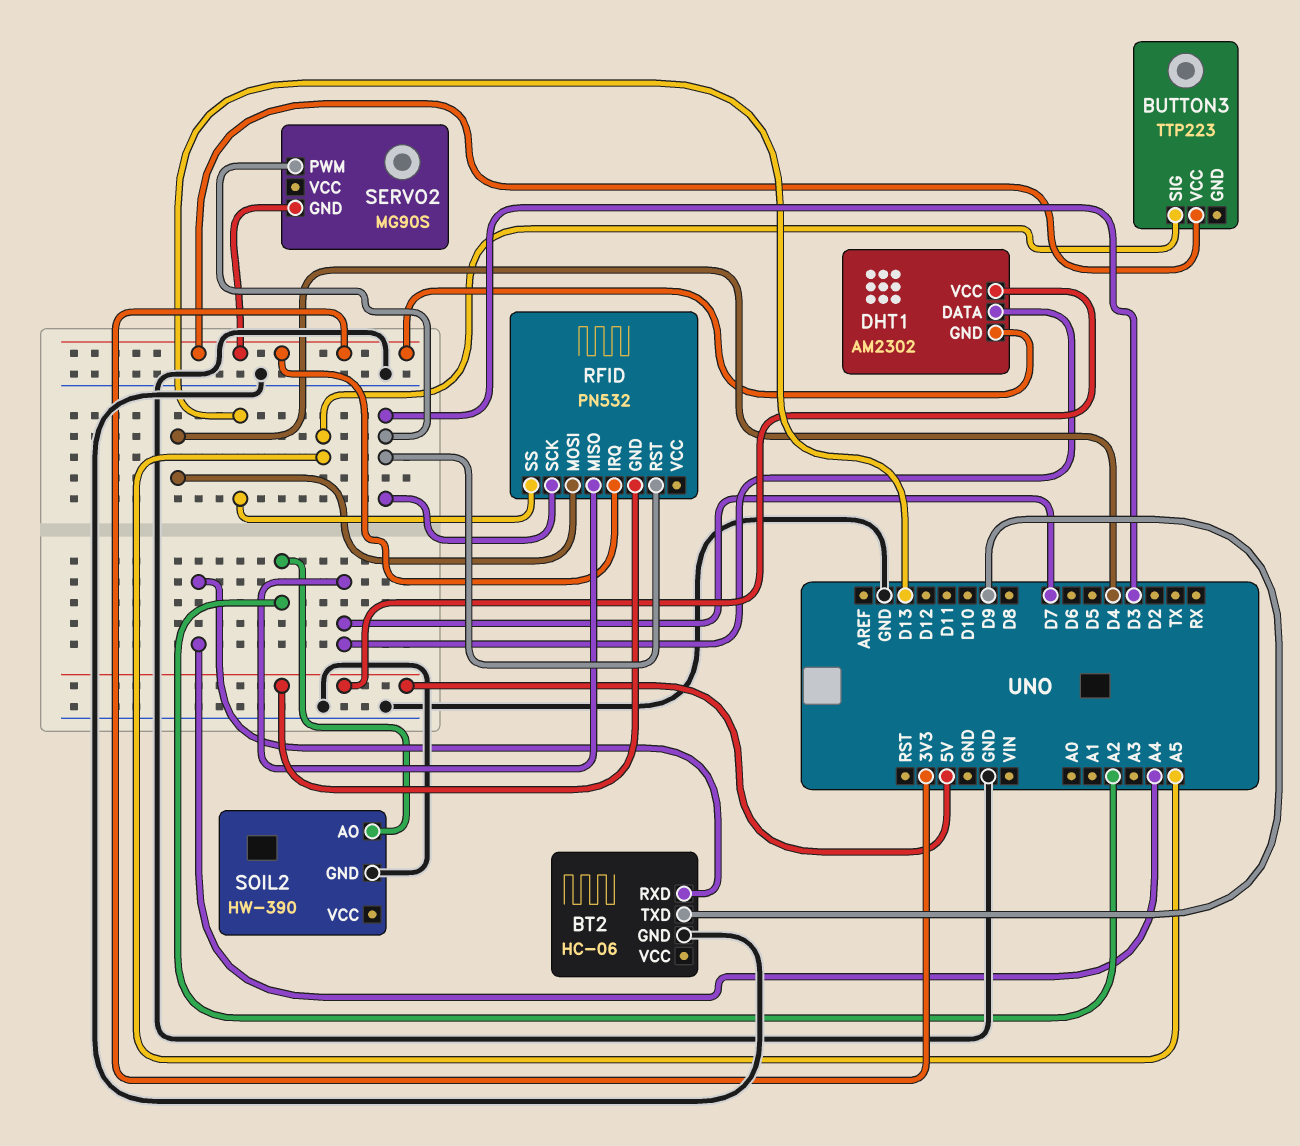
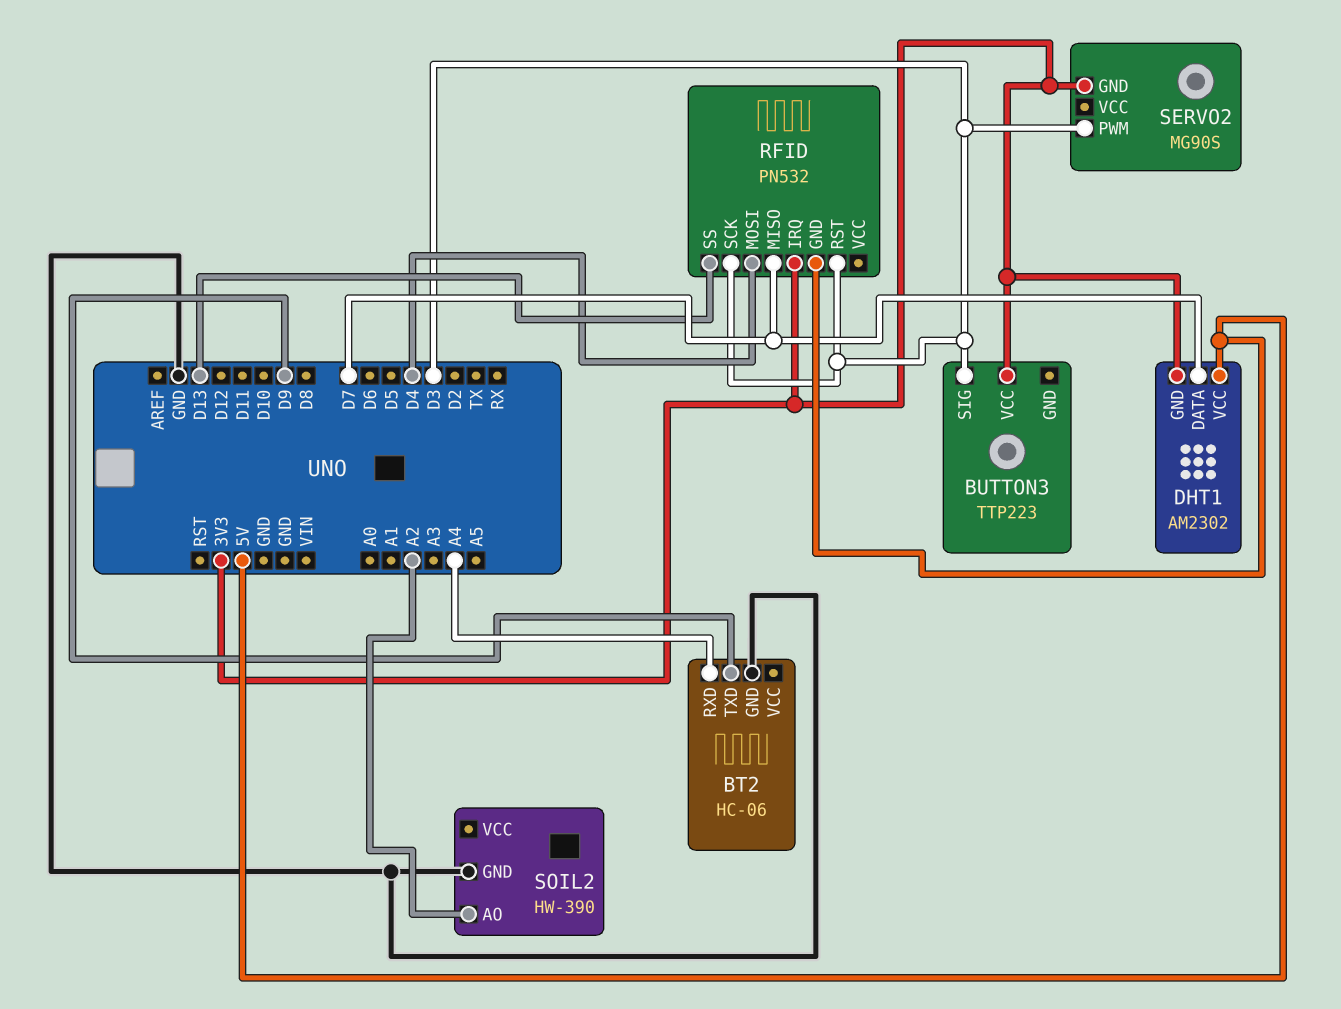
BUTTON3 pin SIG: A5 -> D3

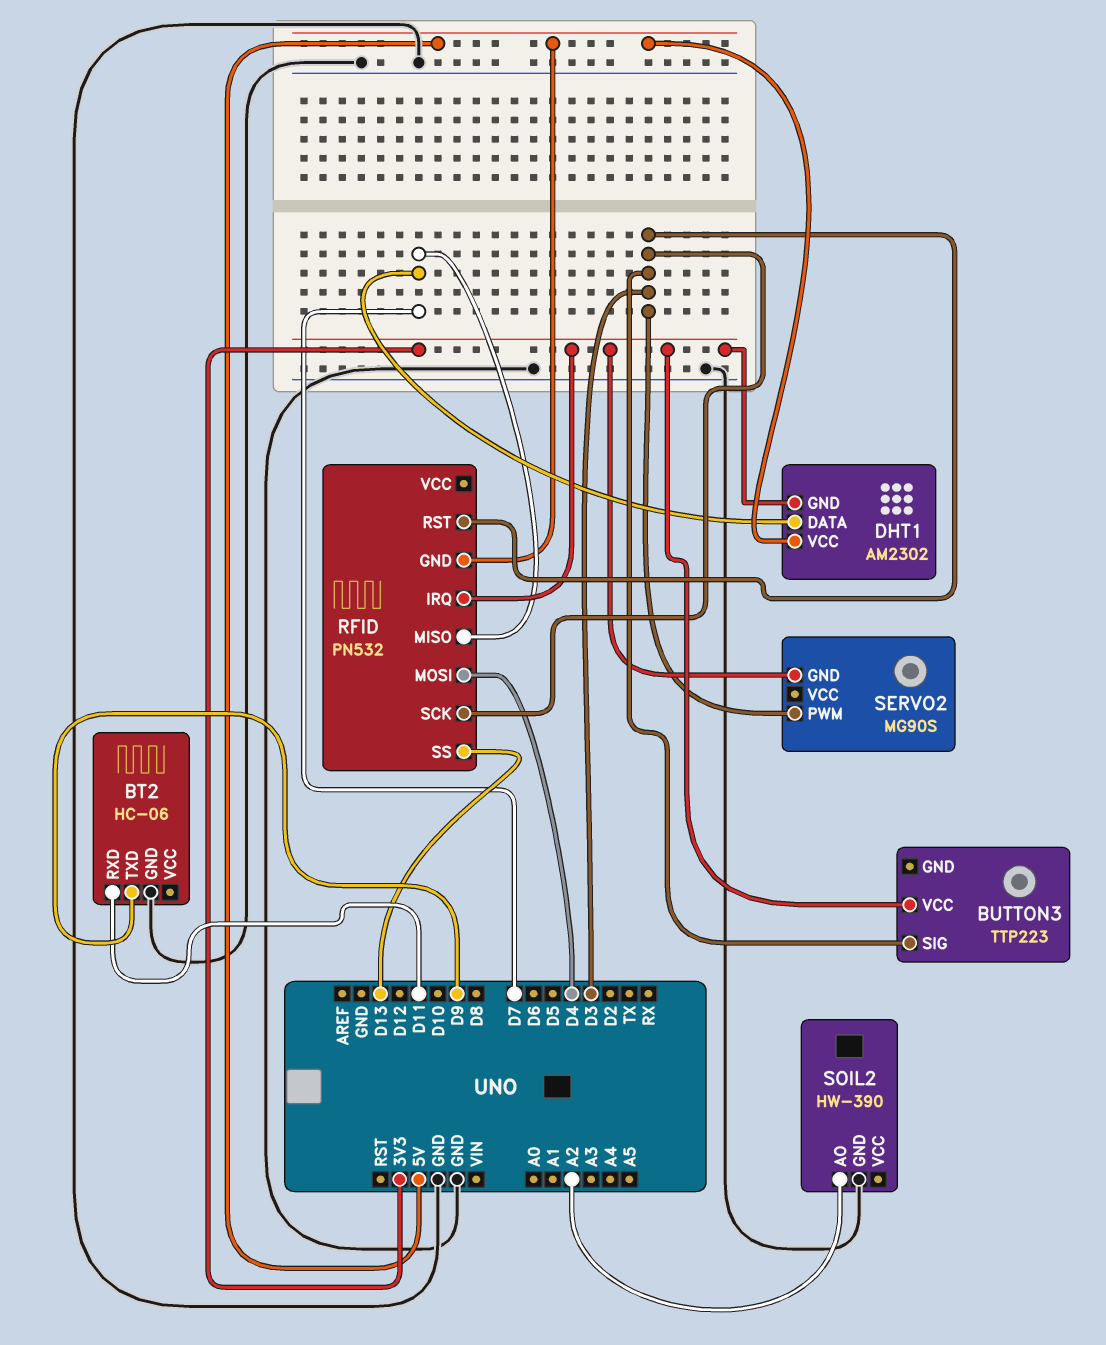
BT2 pin RXD: A4 -> D11

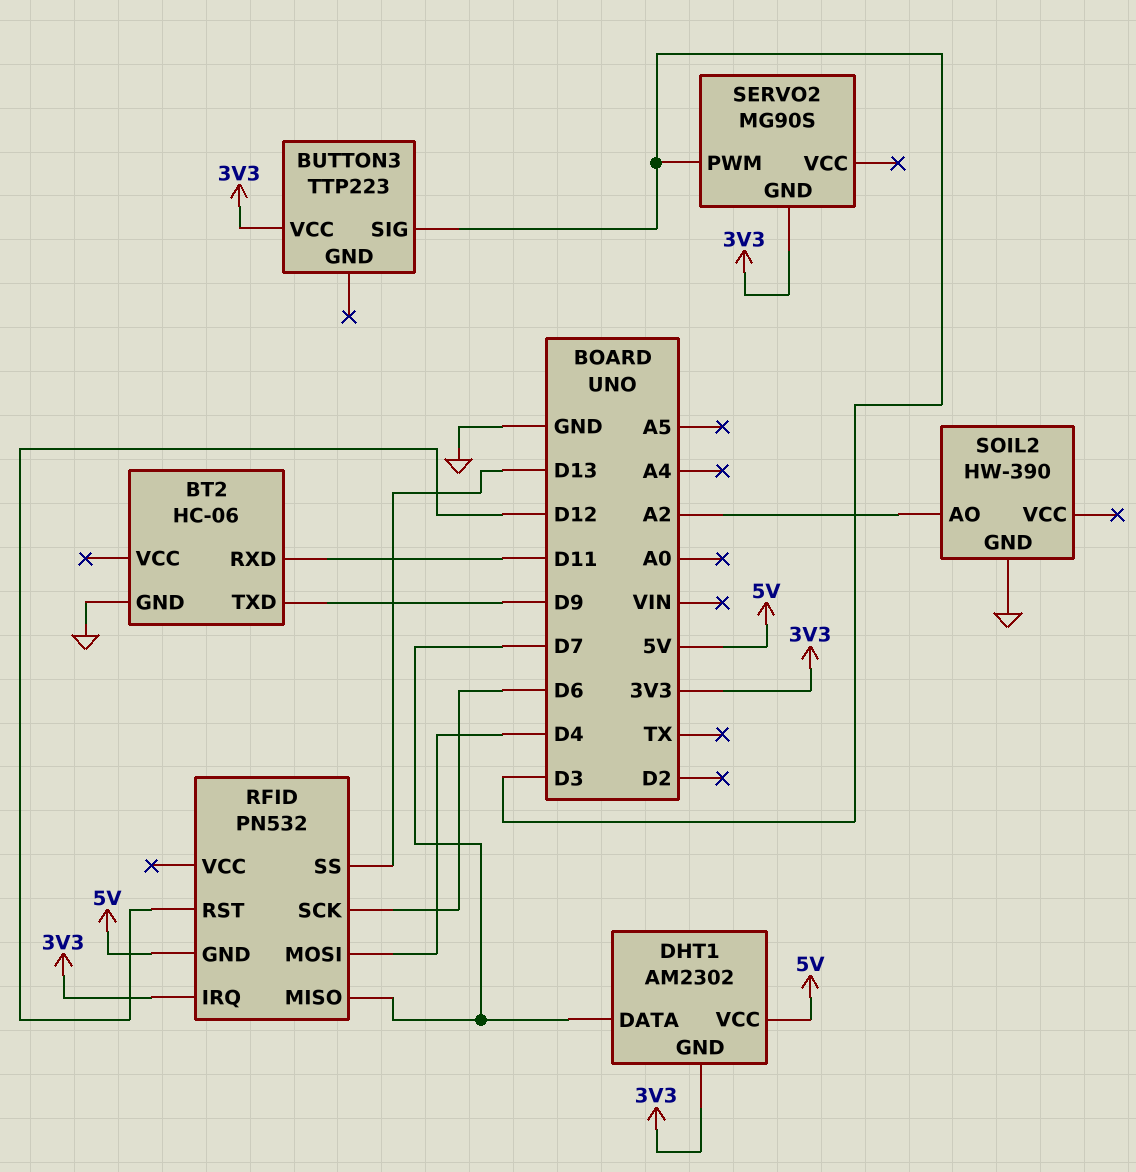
RFID pin RST: D3 -> D12
RFID pin SCK: D3 -> D6

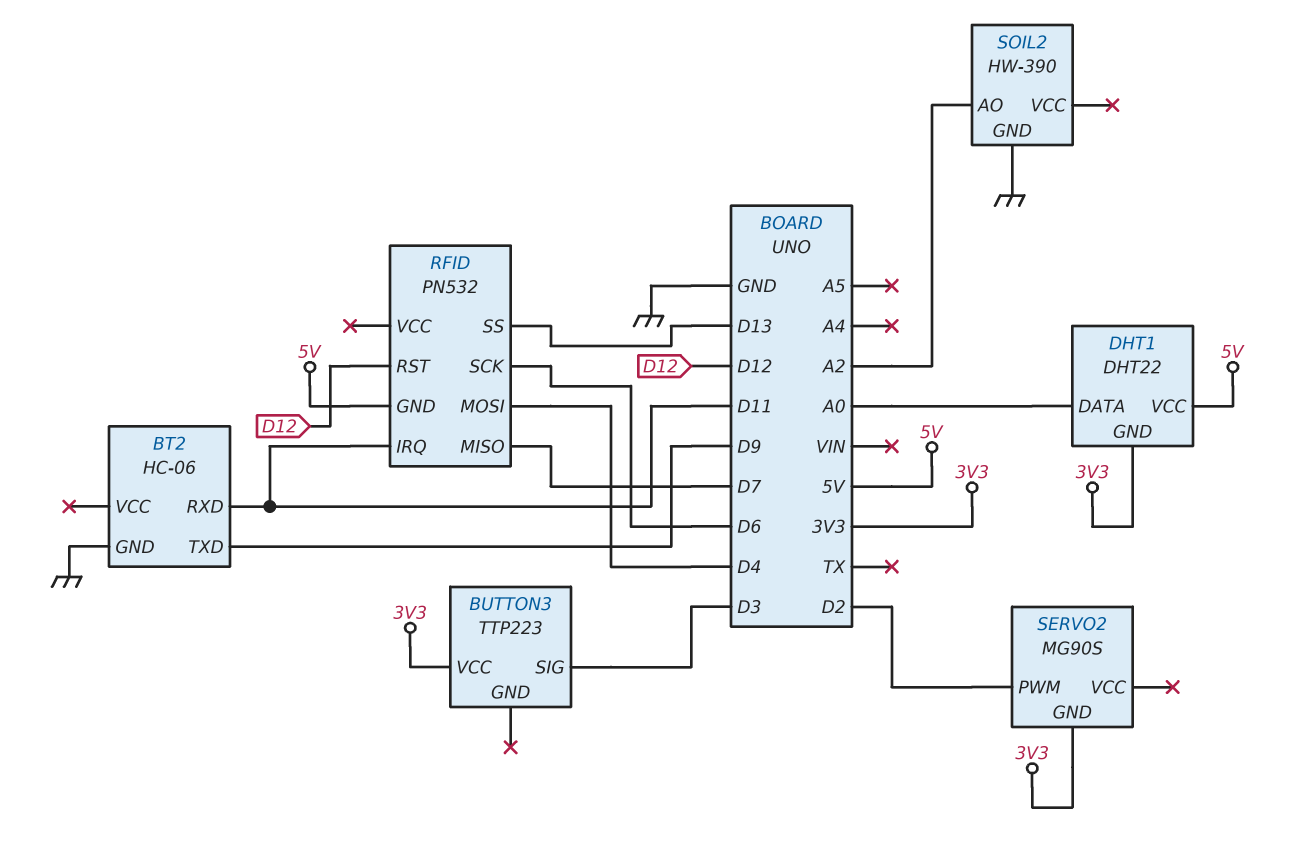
DHT1: AM2302 -> DHT22
DHT1 pin DATA: D7 -> A0
RFID pin IRQ: 3V3 -> D11
SERVO2 pin PWM: D3 -> D2

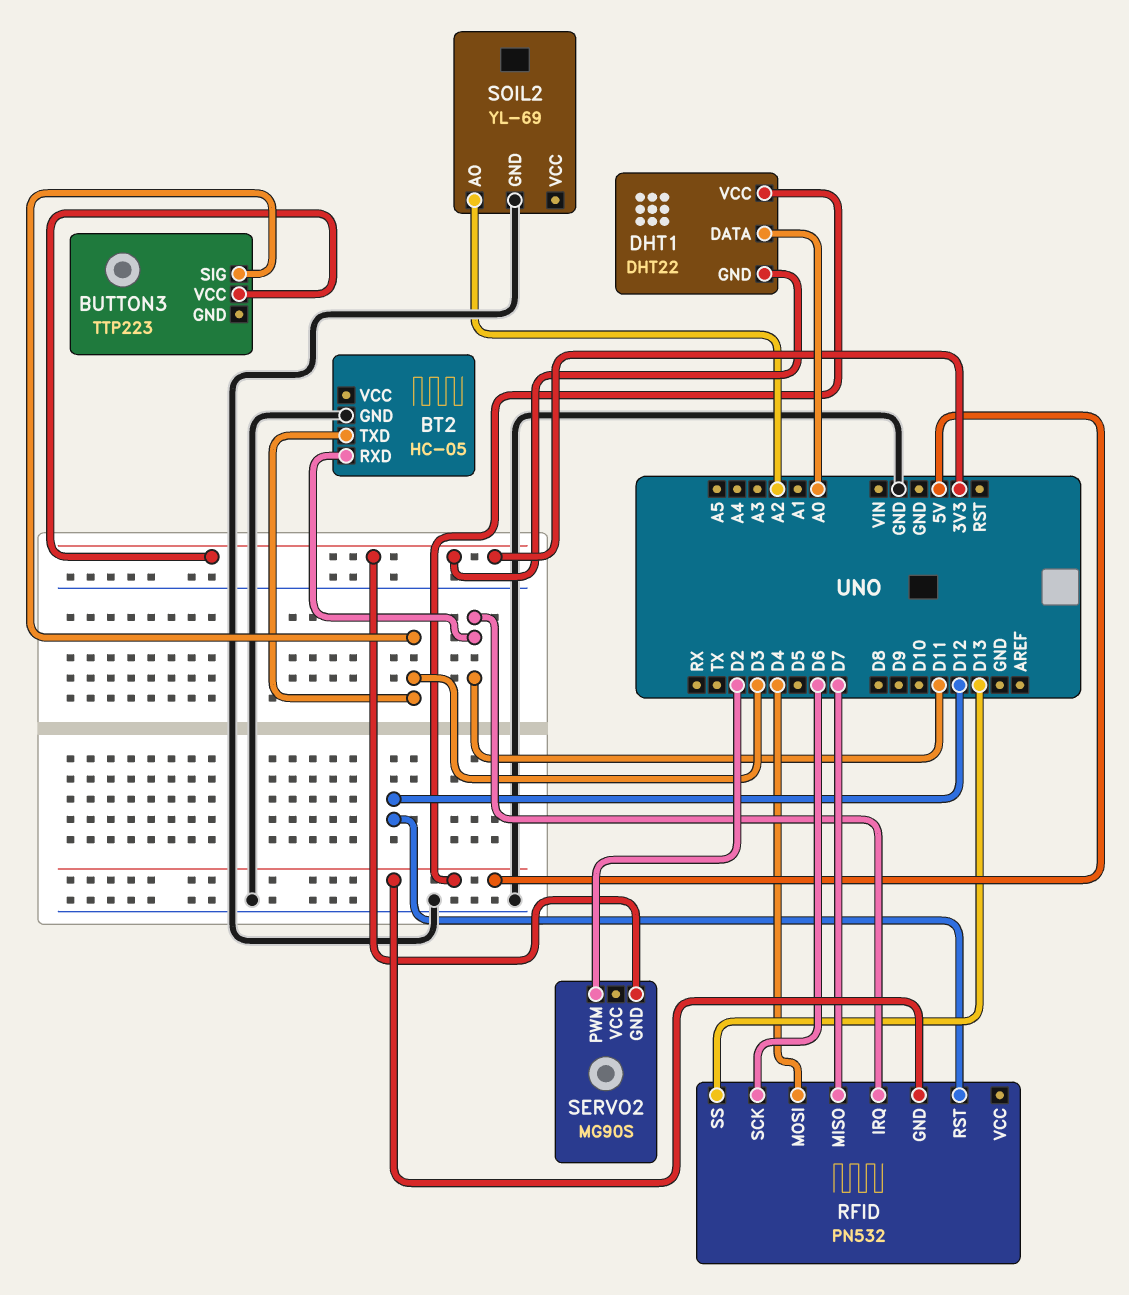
BT2: HC-06 -> HC-05
BT2 pin TXD: D9 -> D3
SOIL2: HW-390 -> YL-69

